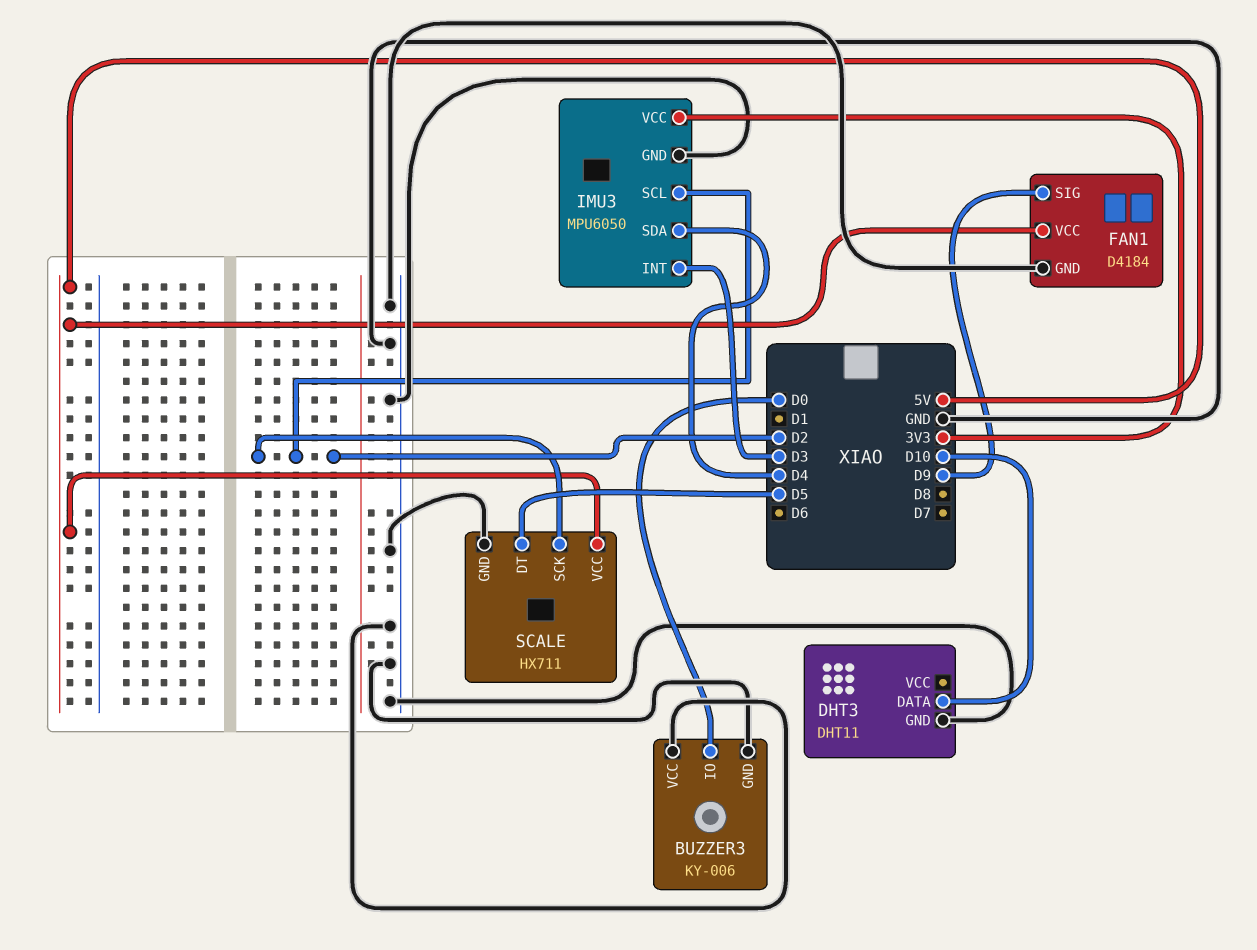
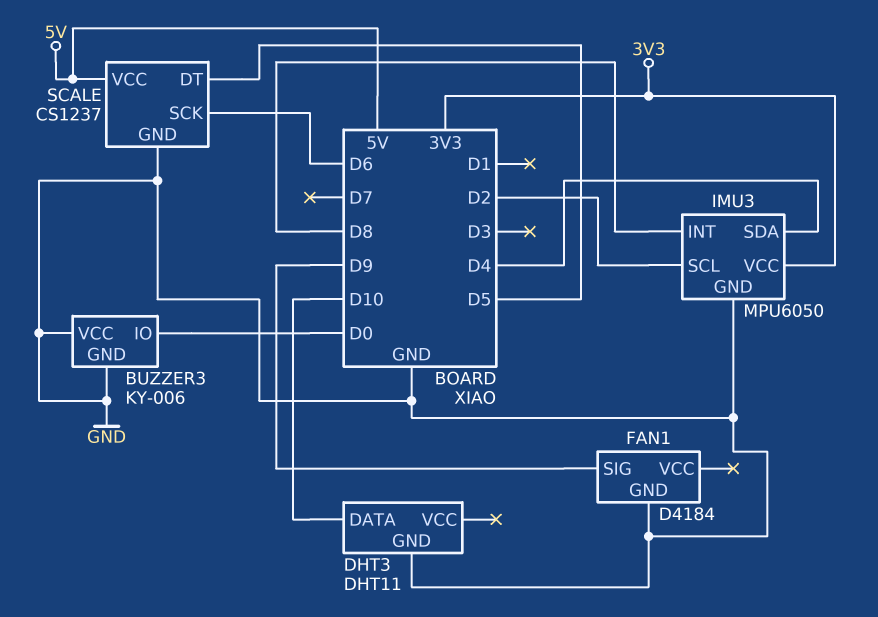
FAN1 pin VCC: 5V -> none
IMU3 pin INT: D3 -> D8
SCALE: HX711 -> CS1237
SCALE pin SCK: D2 -> D6

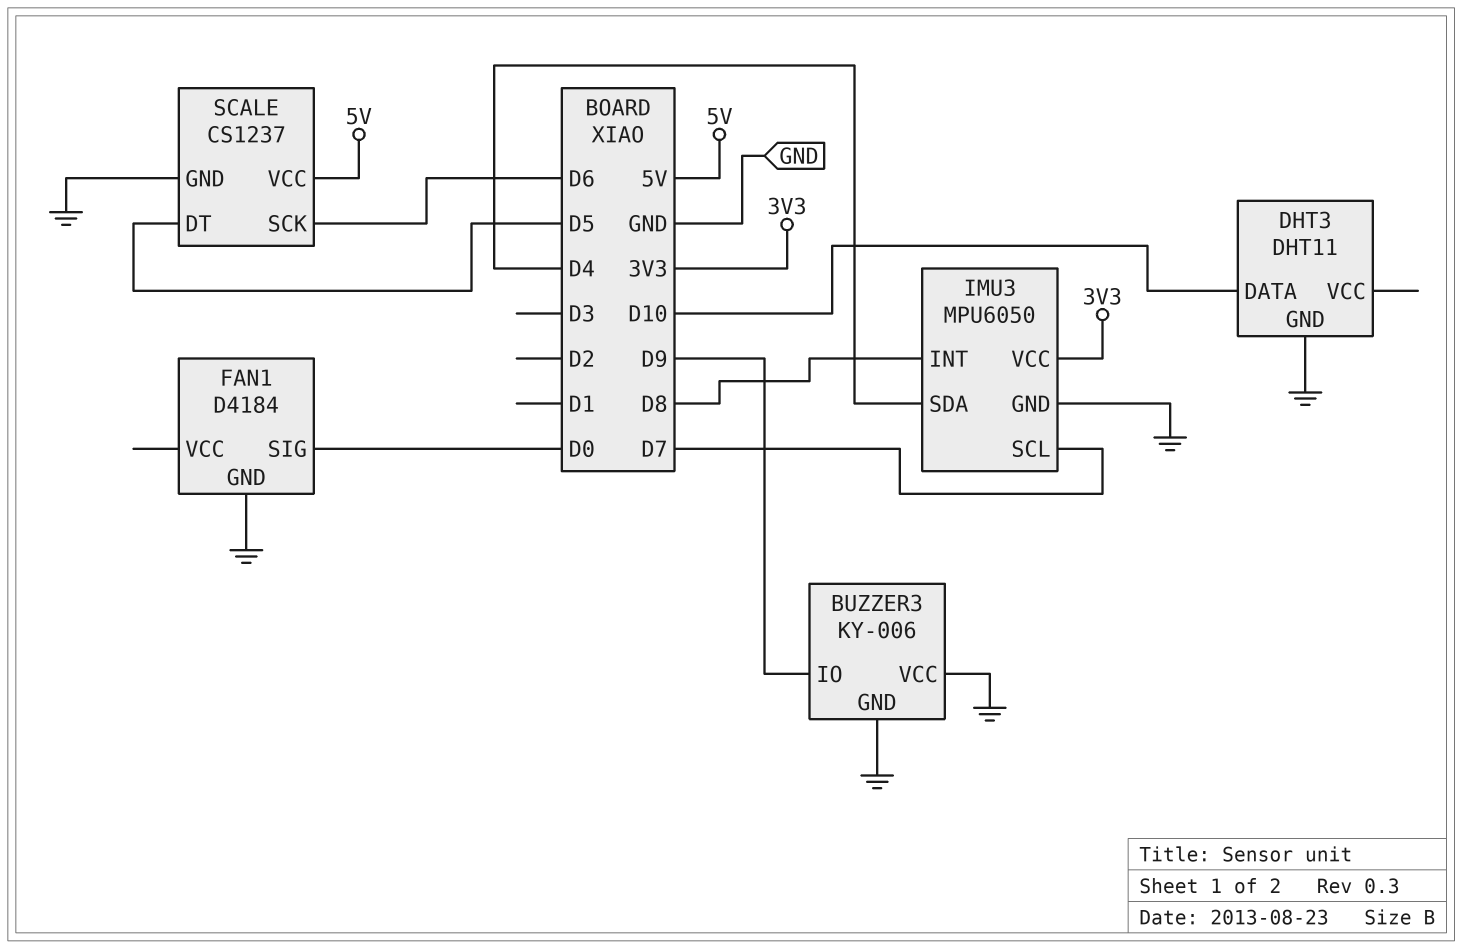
BUZZER3 pin IO: D0 -> D9
FAN1 pin SIG: D9 -> D0
IMU3 pin SCL: D2 -> D7

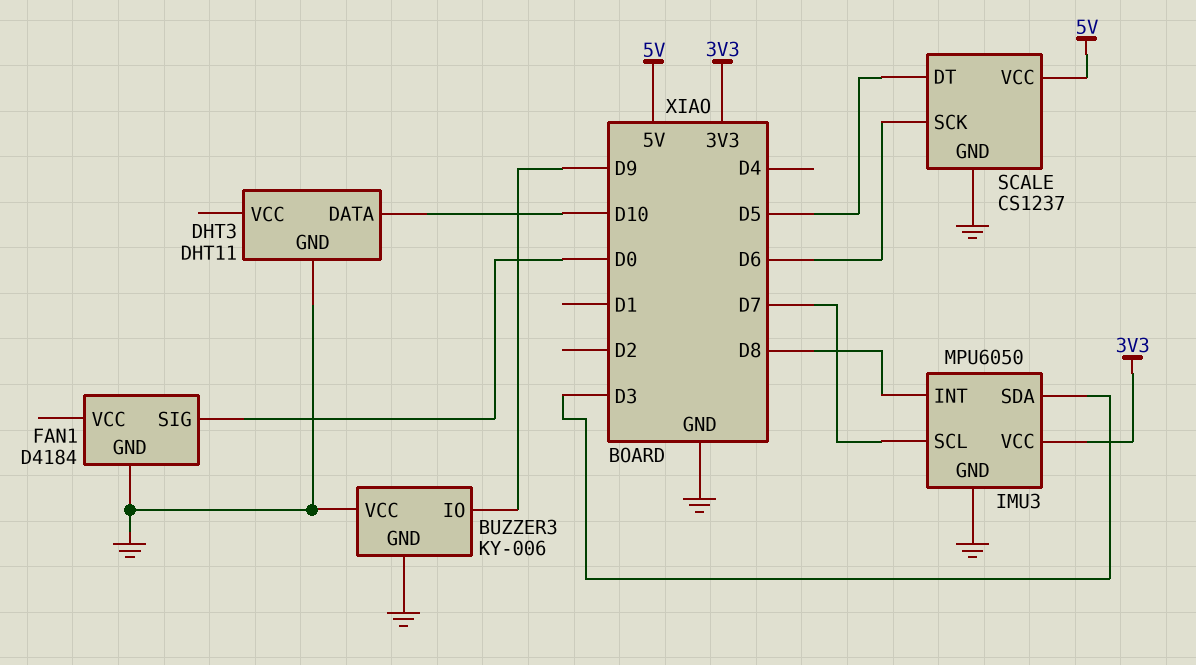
IMU3 pin SDA: D4 -> D3

